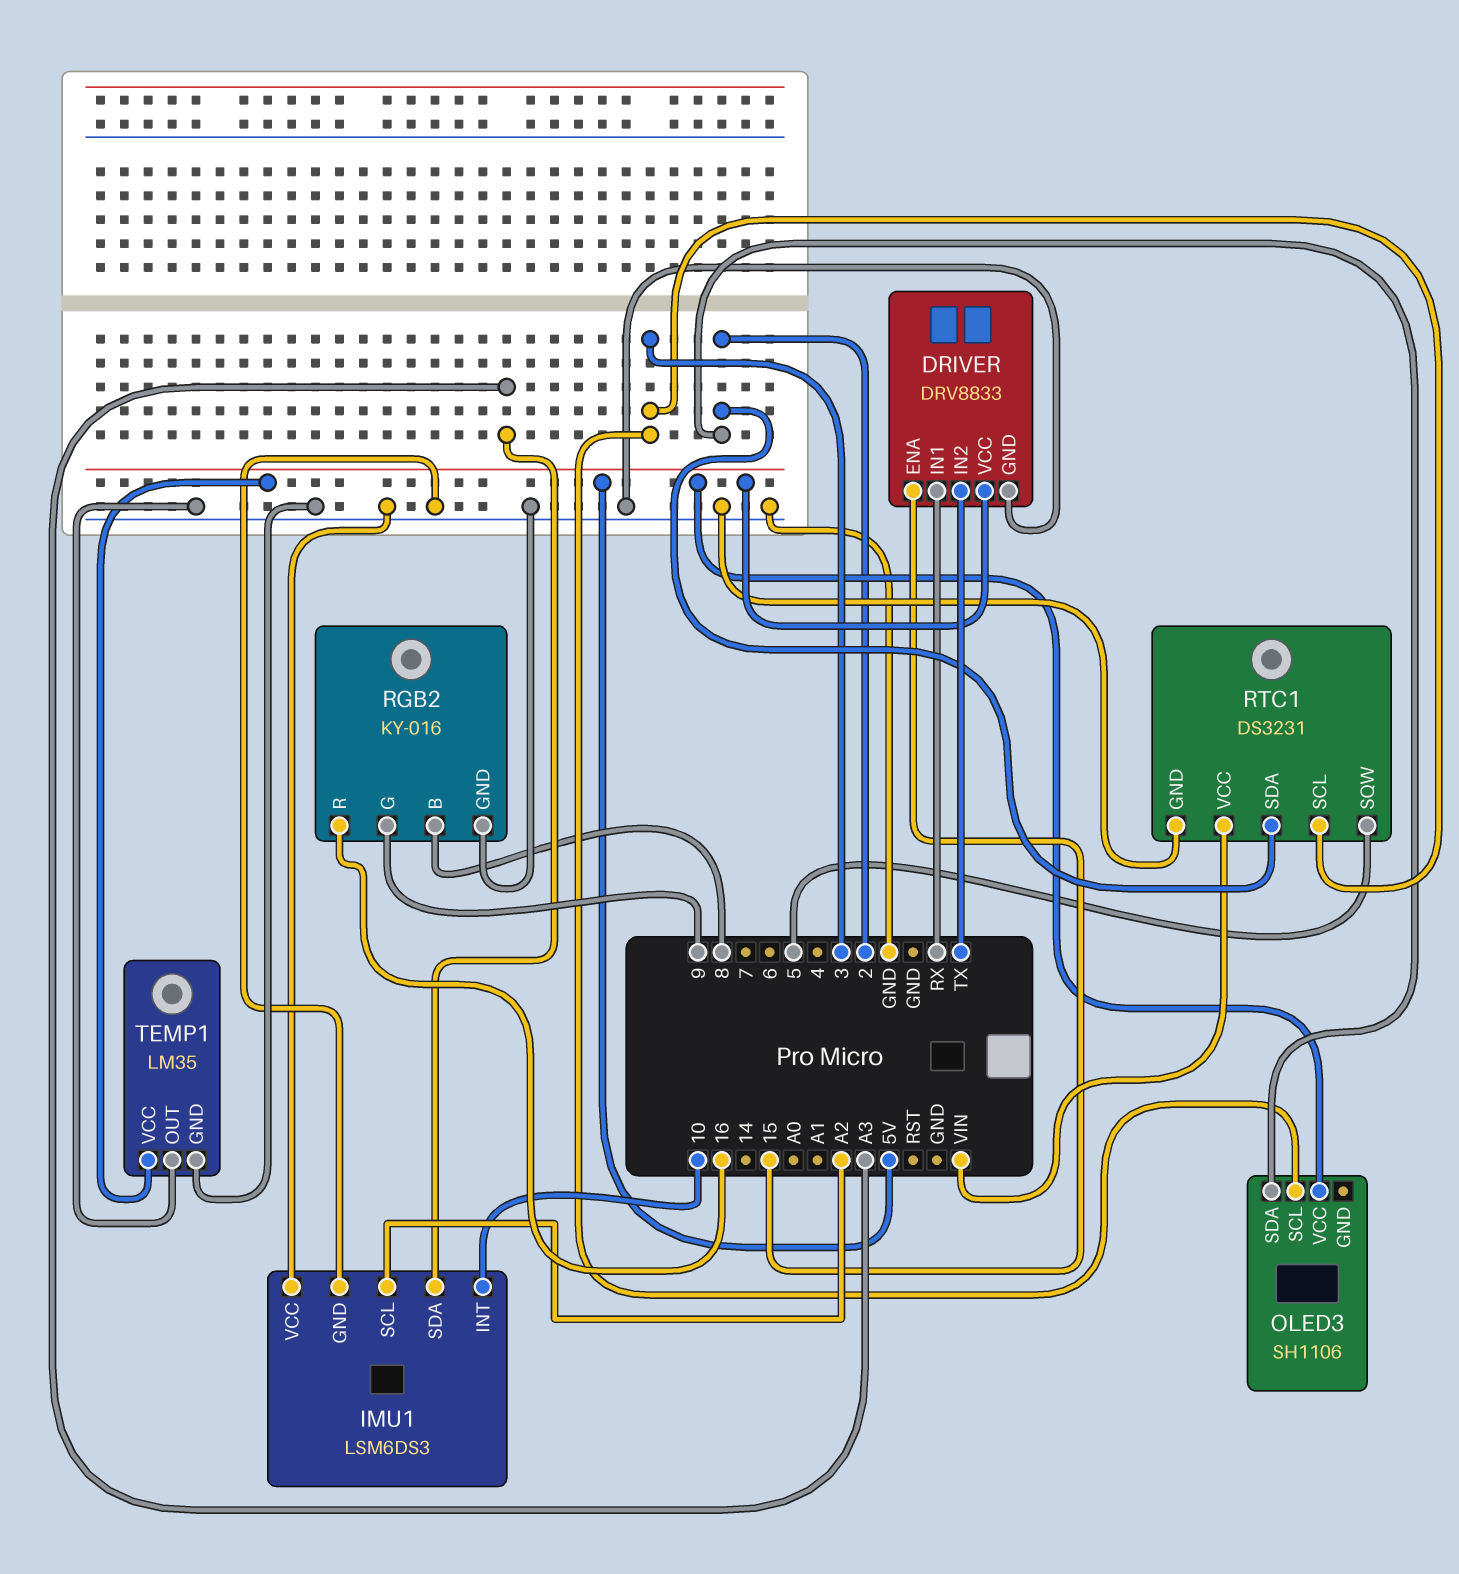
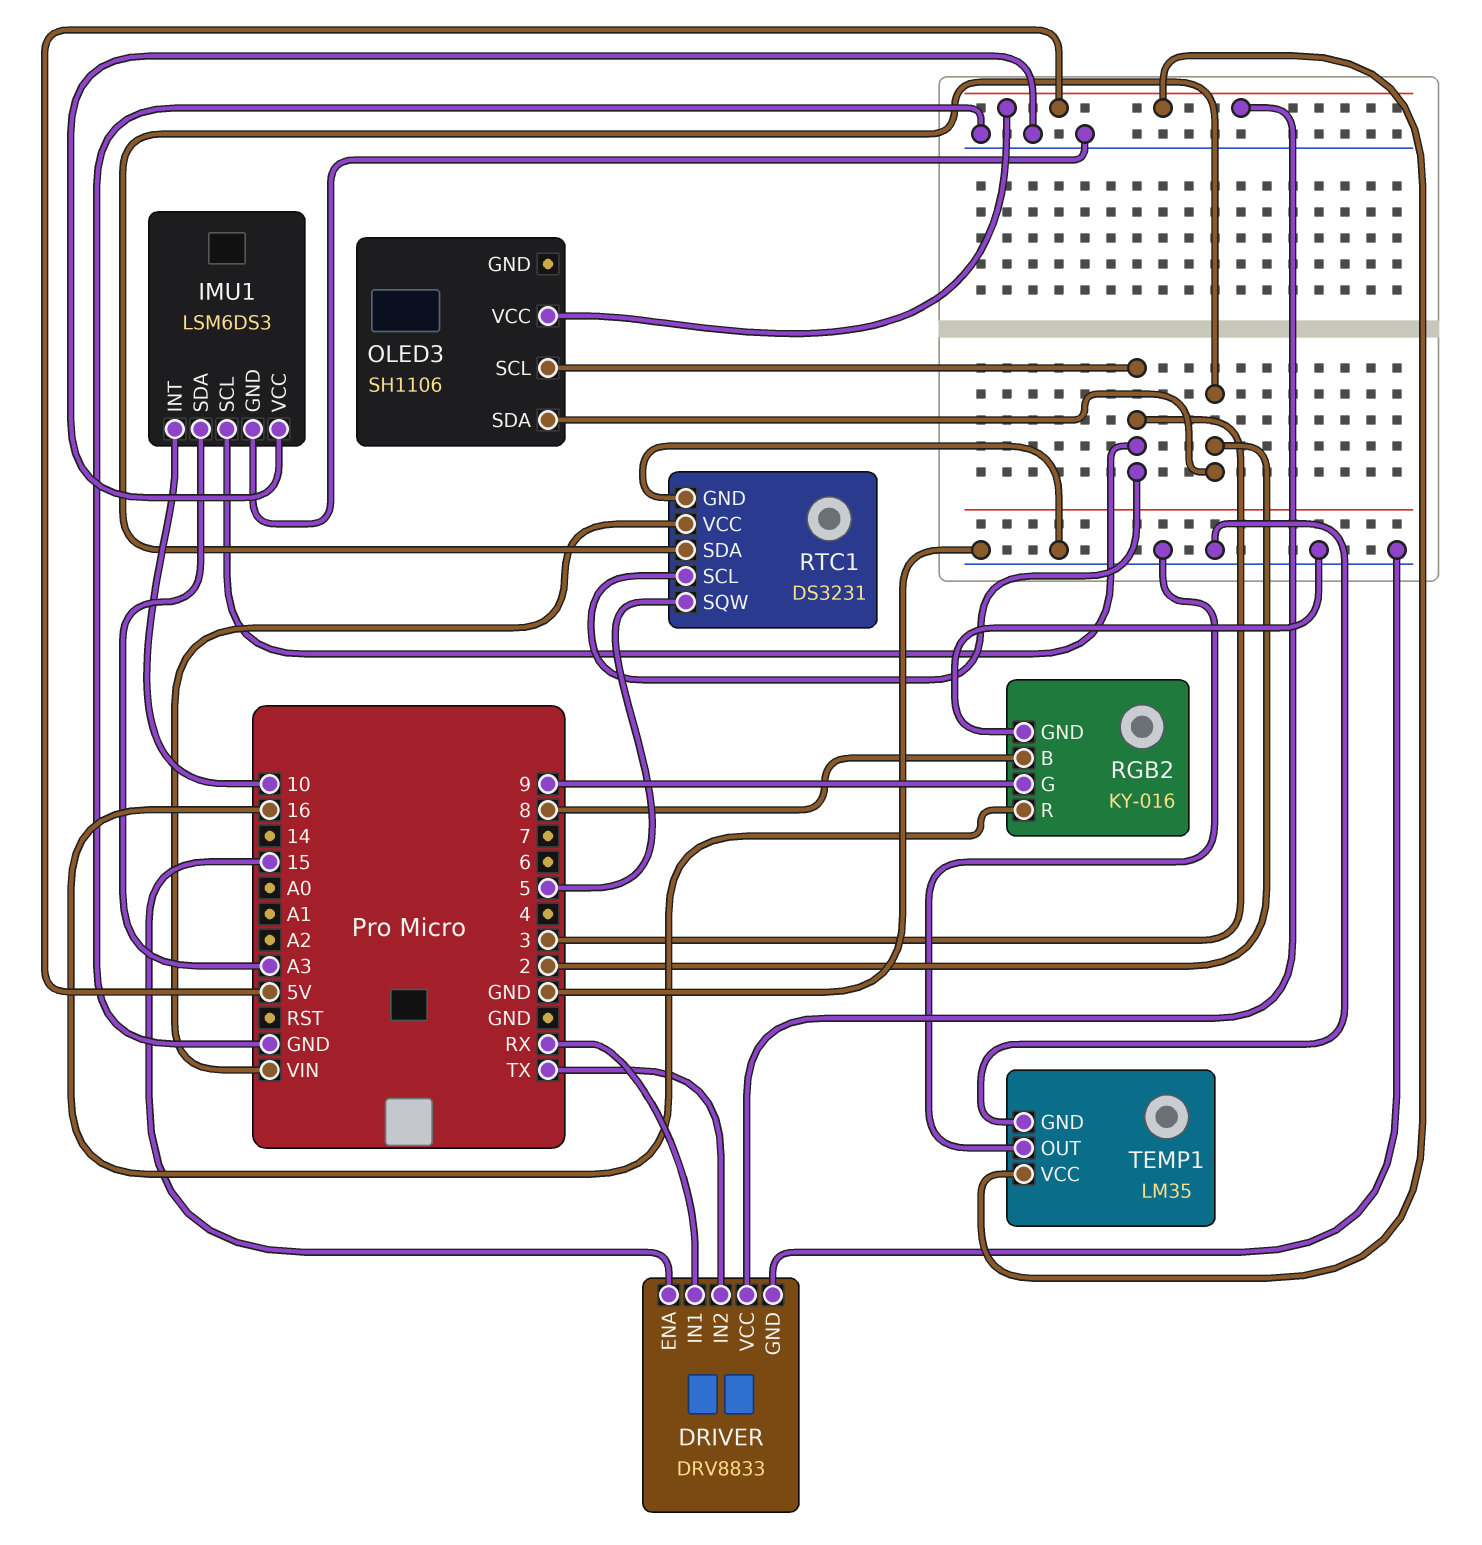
IMU1 pin SCL: A2 -> 3

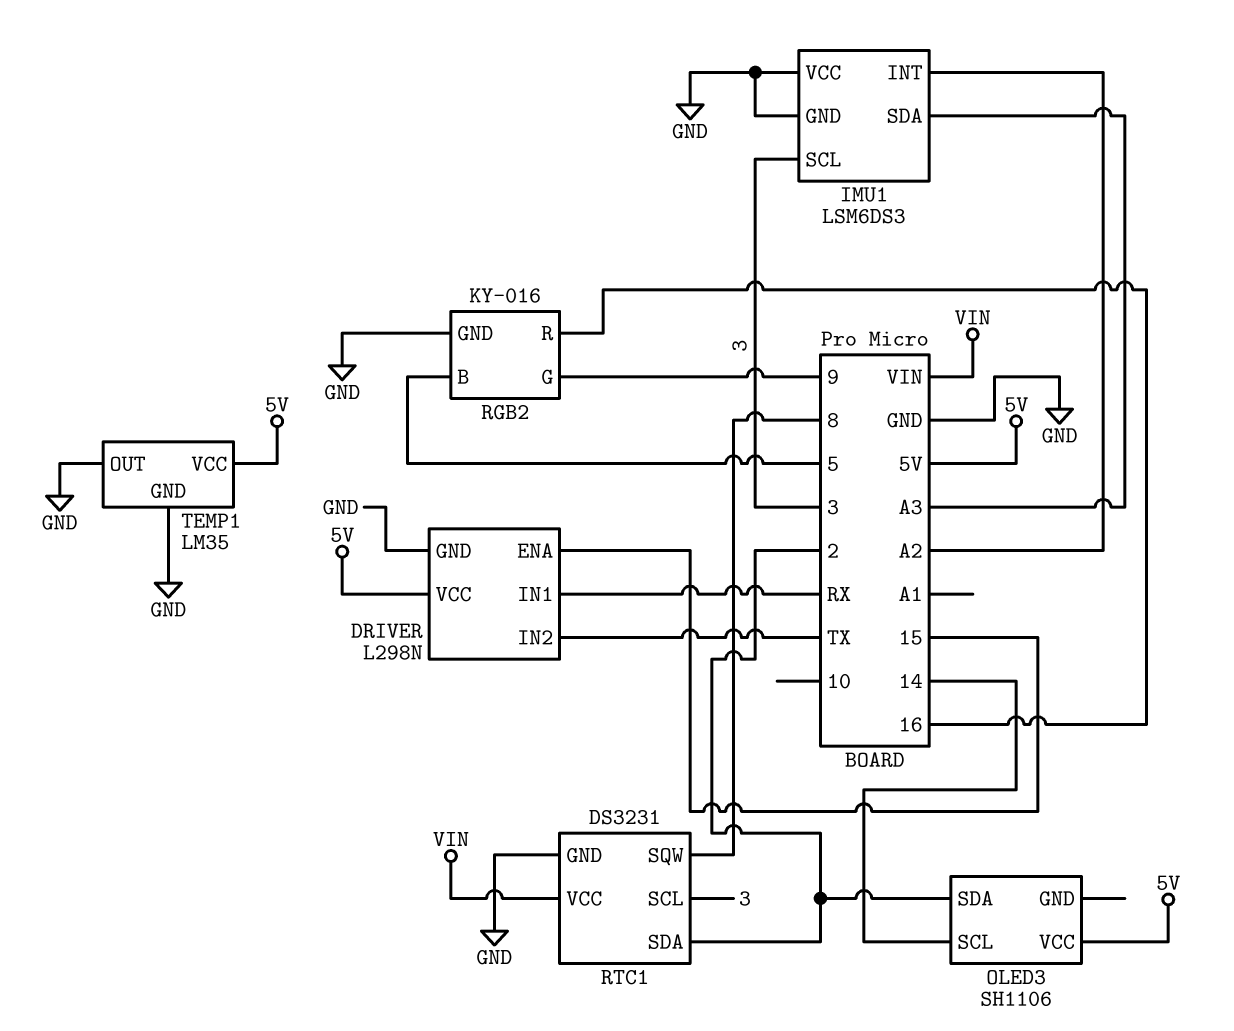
DRIVER: DRV8833 -> L298N
IMU1 pin INT: 10 -> A2
OLED3 pin SCL: 3 -> 14
RGB2 pin B: 8 -> 5
RTC1 pin SQW: 5 -> 8

